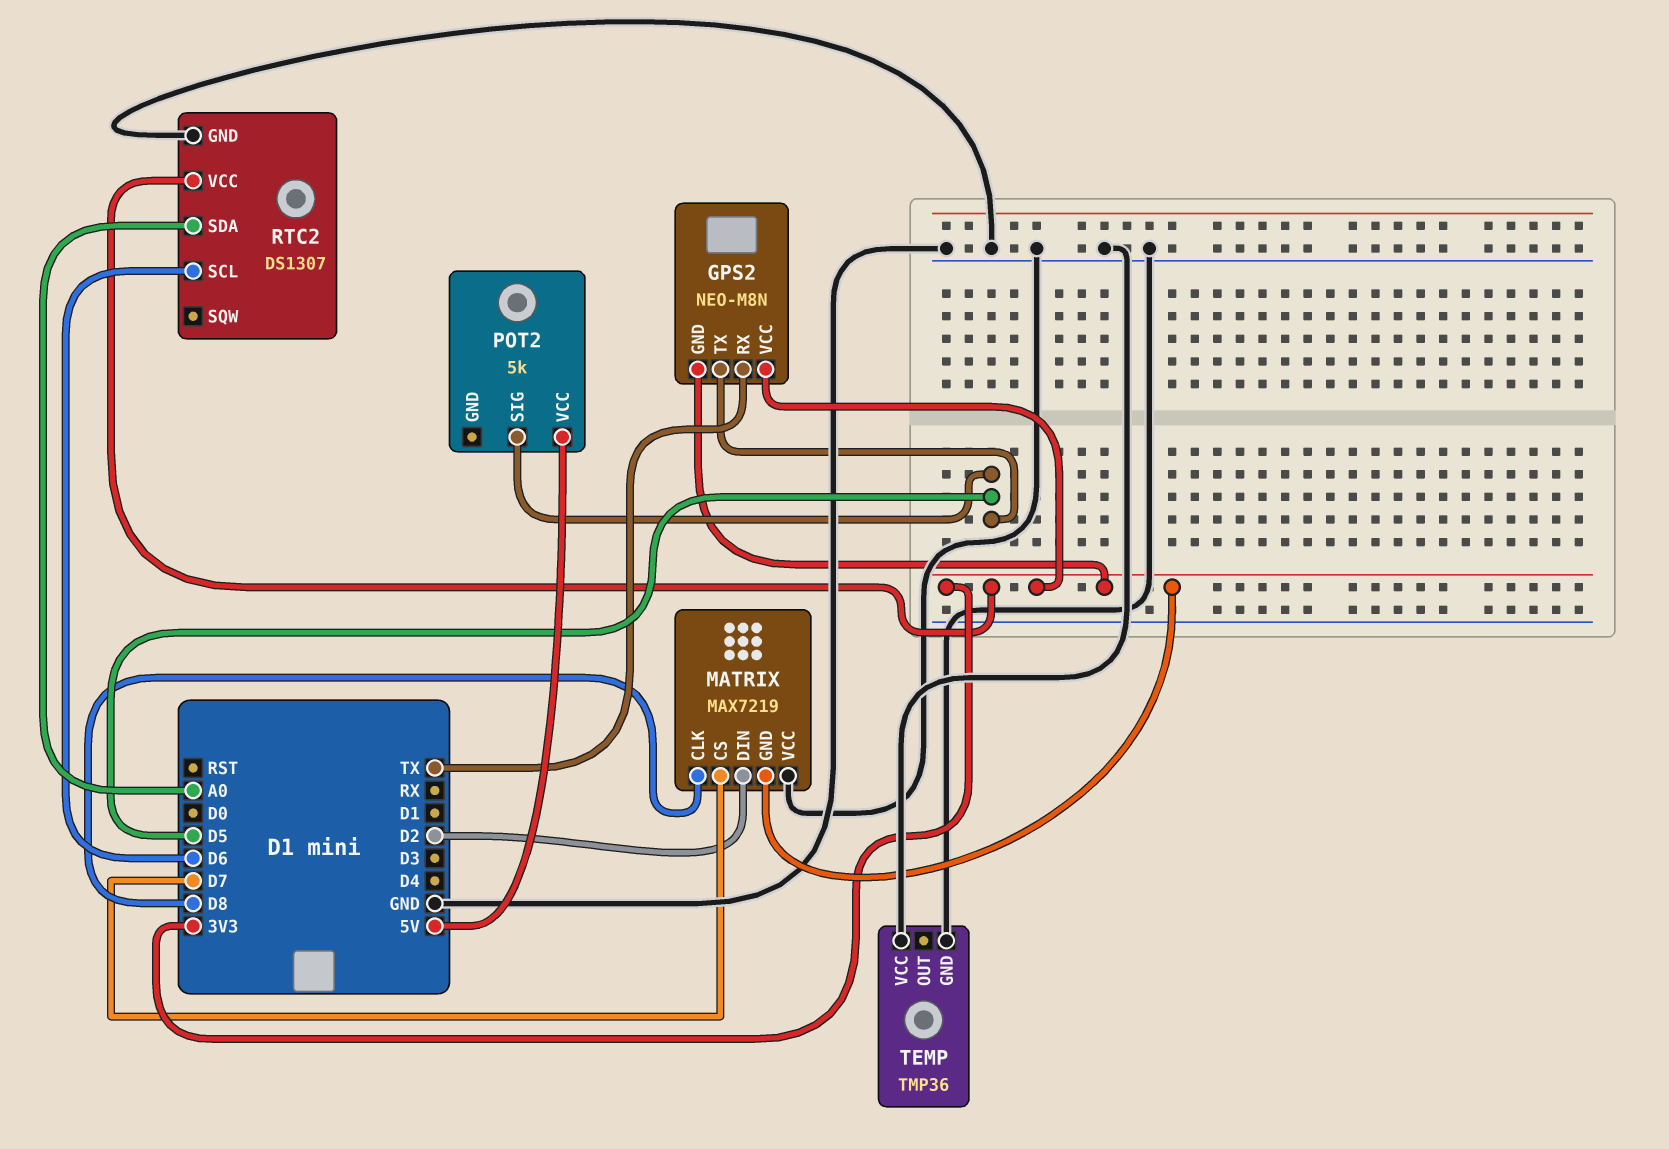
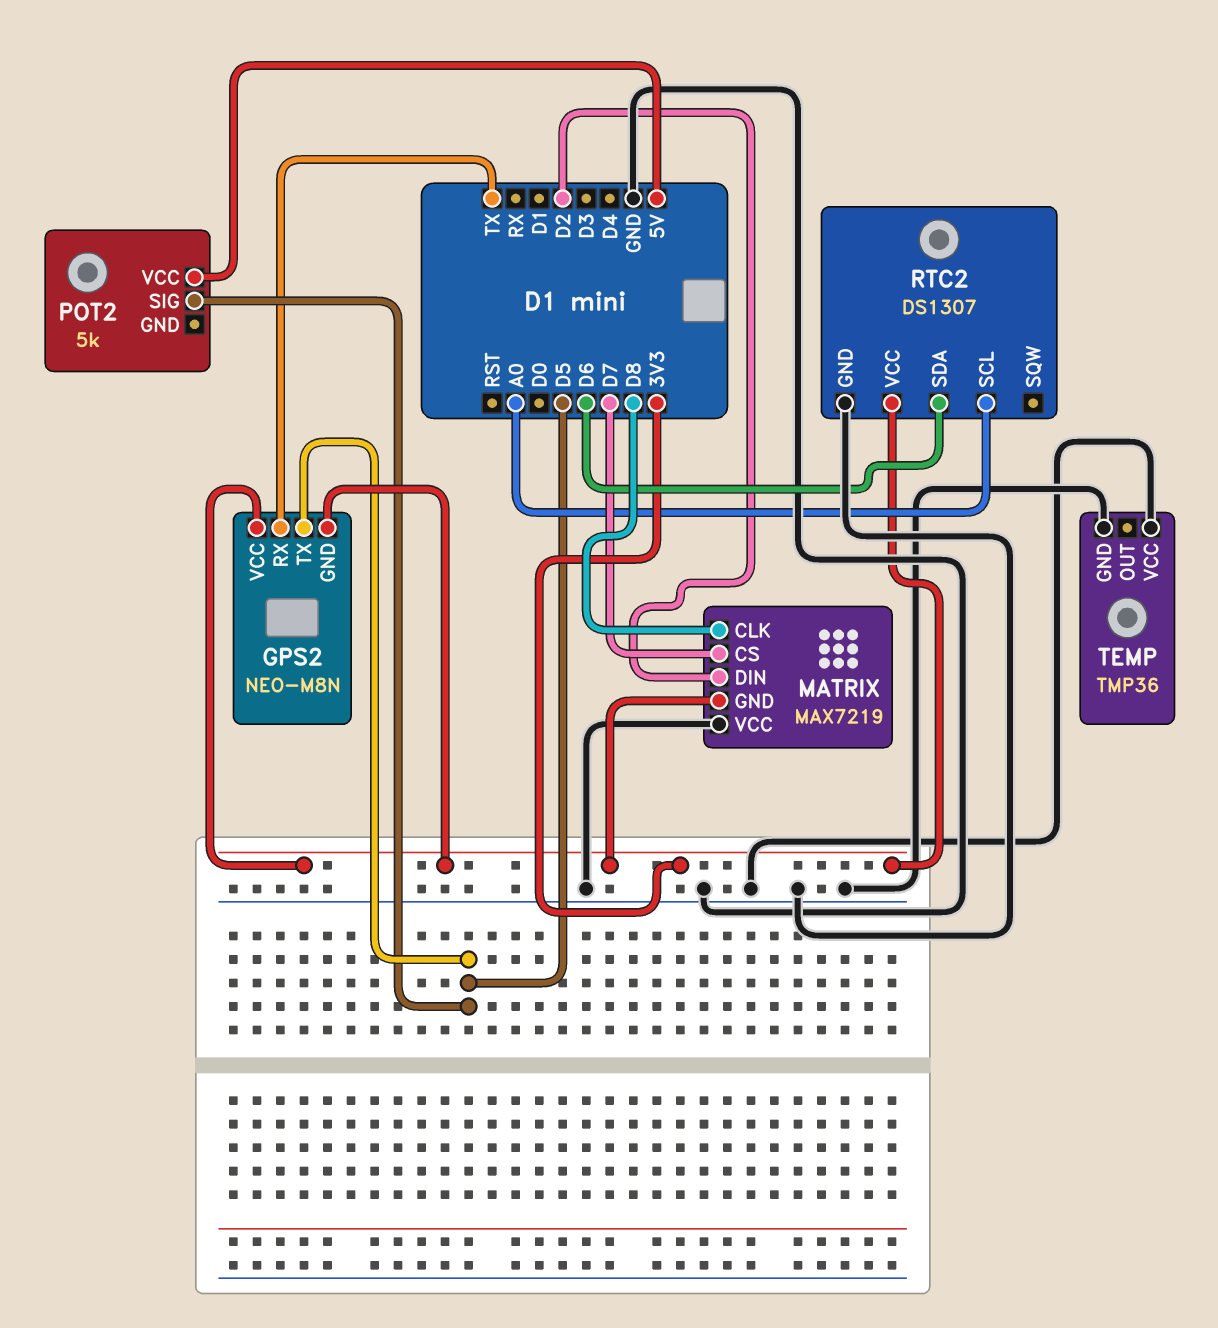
RTC2 pin SCL: D6 -> A0
RTC2 pin SDA: A0 -> D6

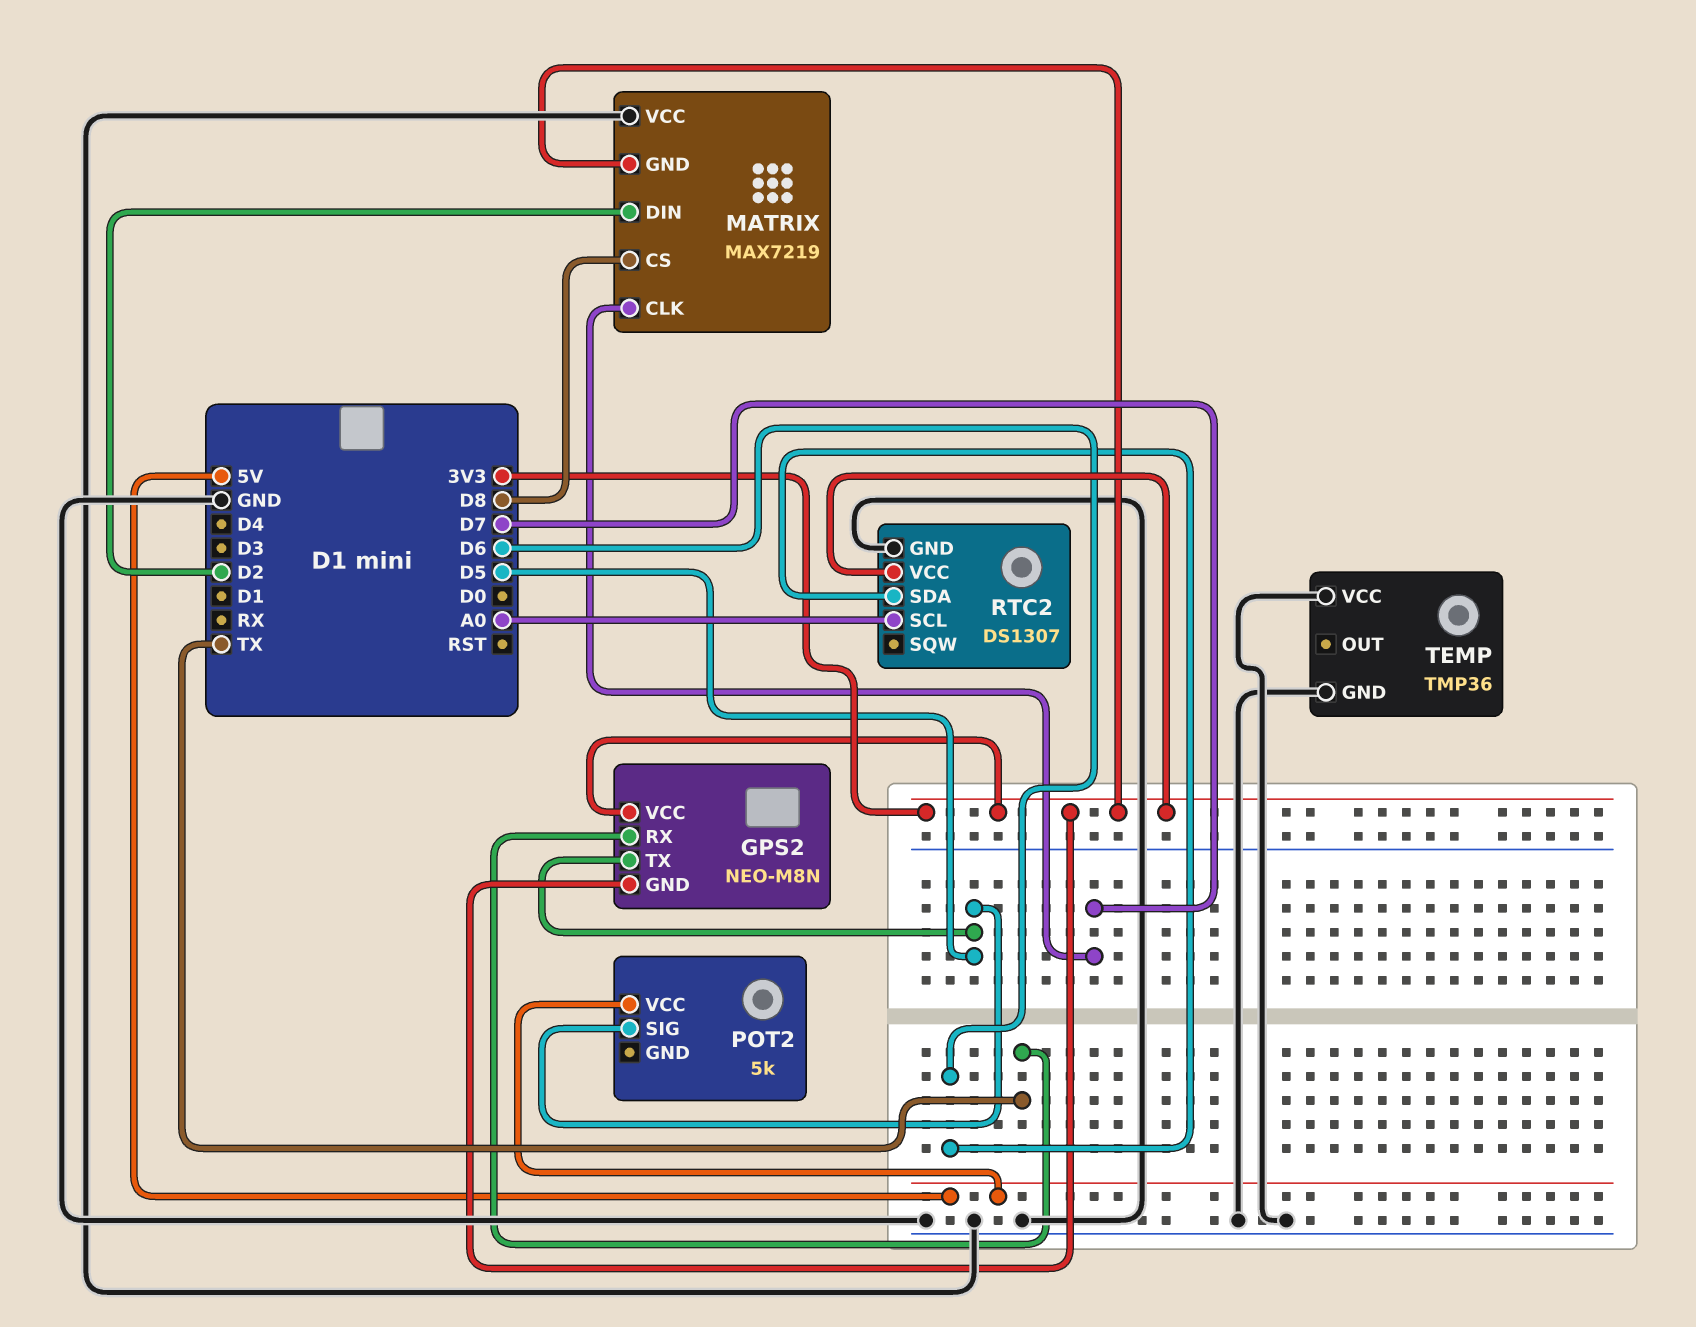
MATRIX pin CLK: D8 -> D7
MATRIX pin CS: D7 -> D8

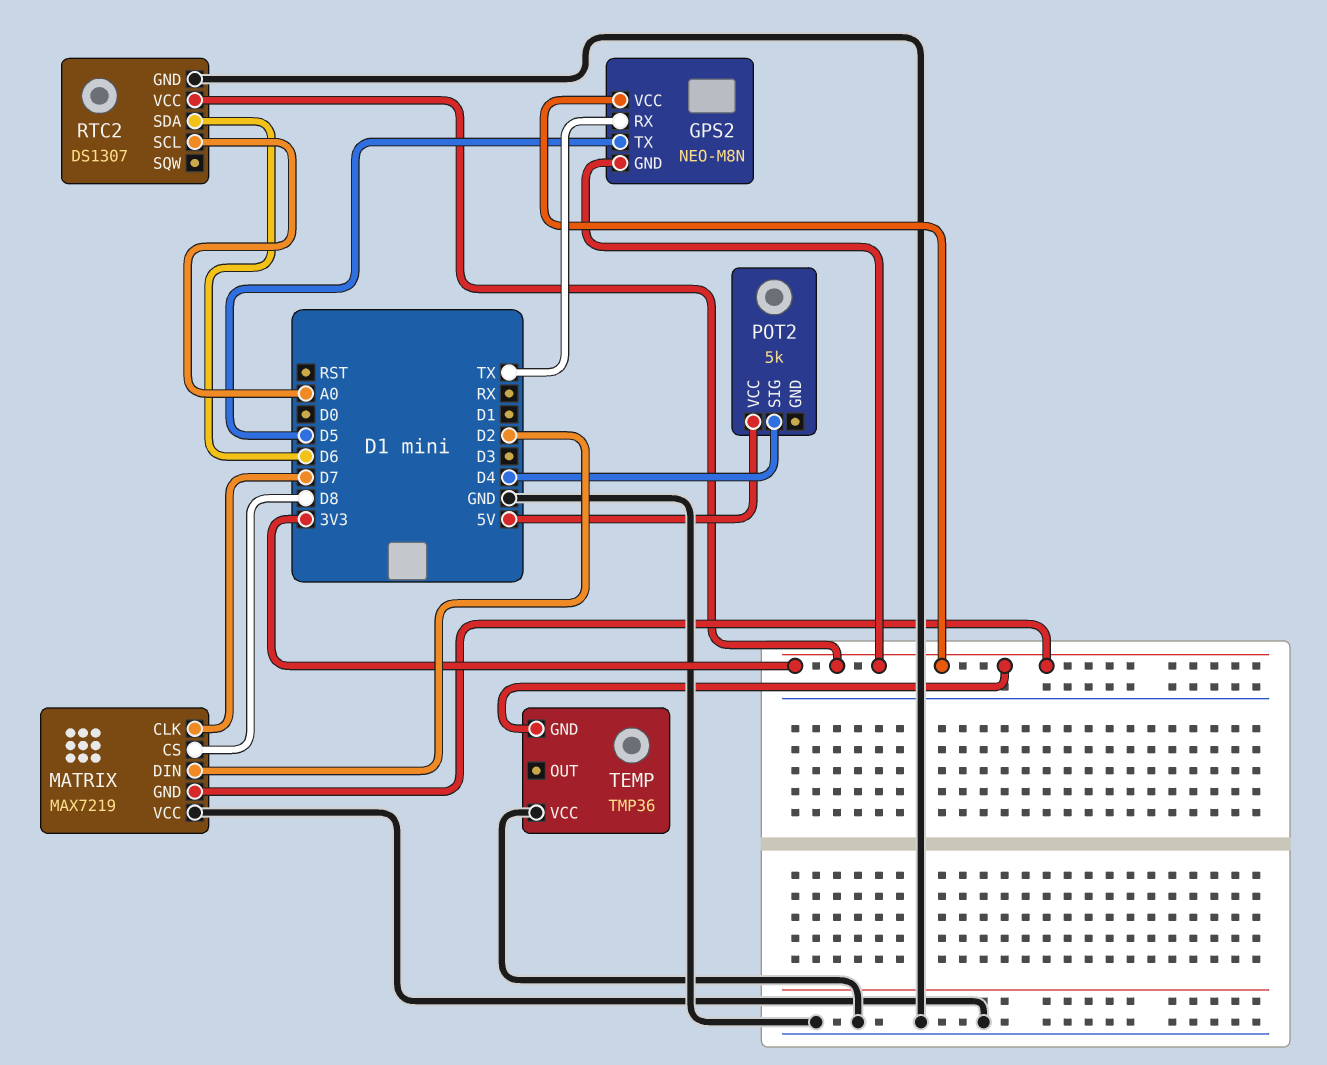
POT2 pin SIG: D5 -> D4
TEMP pin GND: GND -> 3V3

